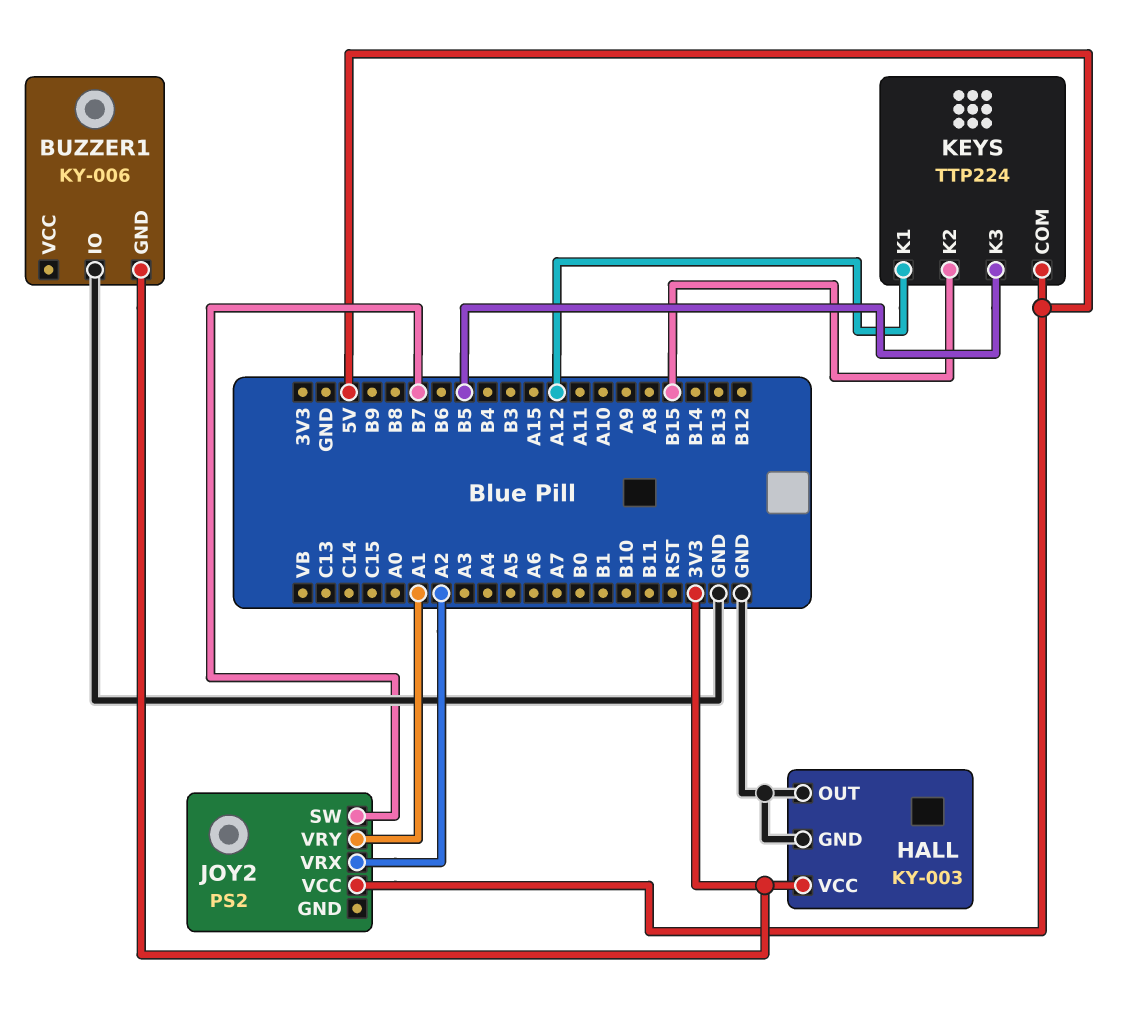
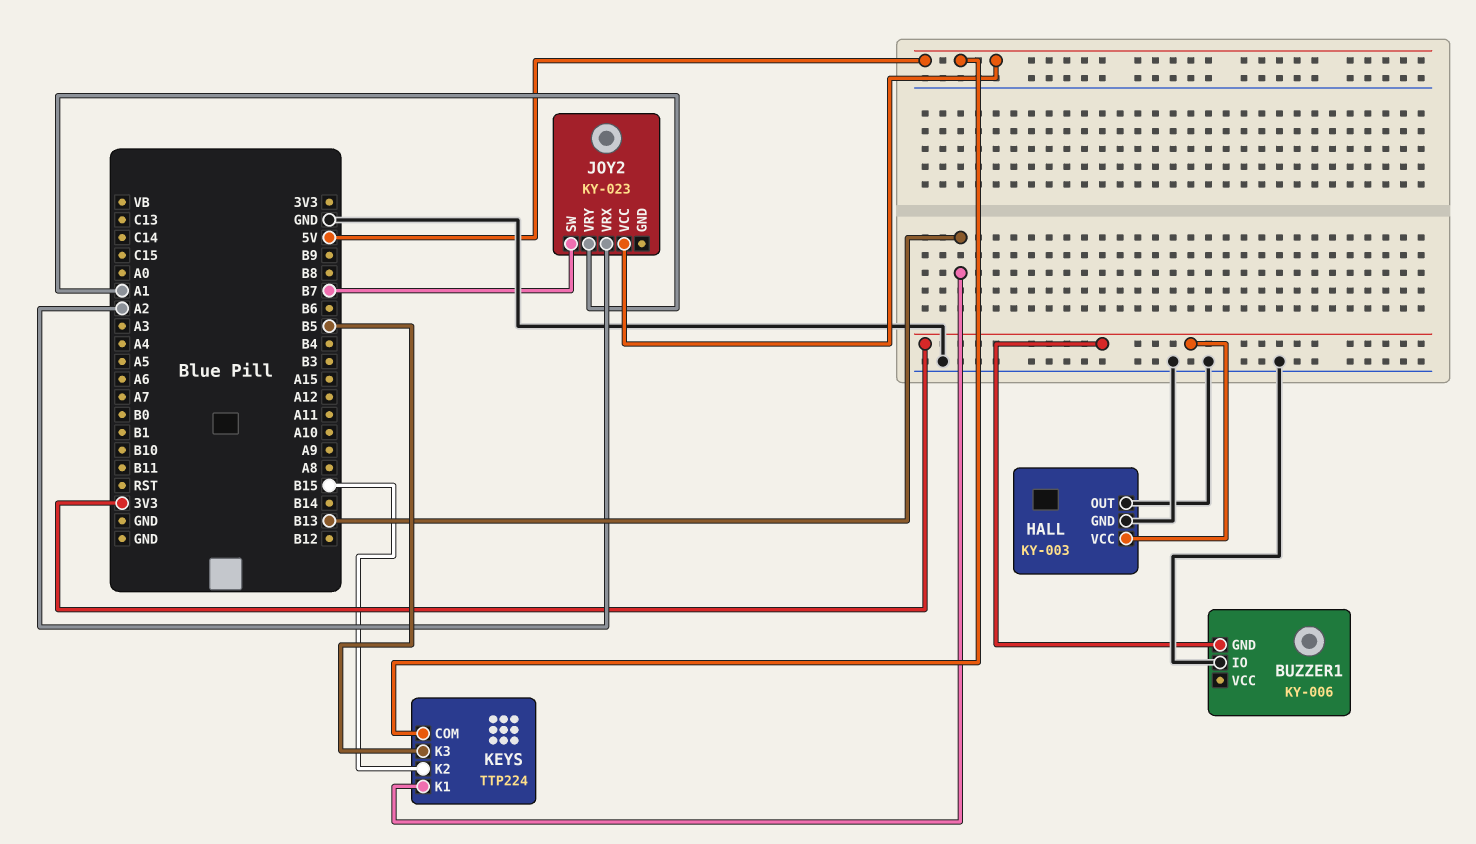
JOY2: PS2 -> KY-023
KEYS pin K1: A12 -> B13

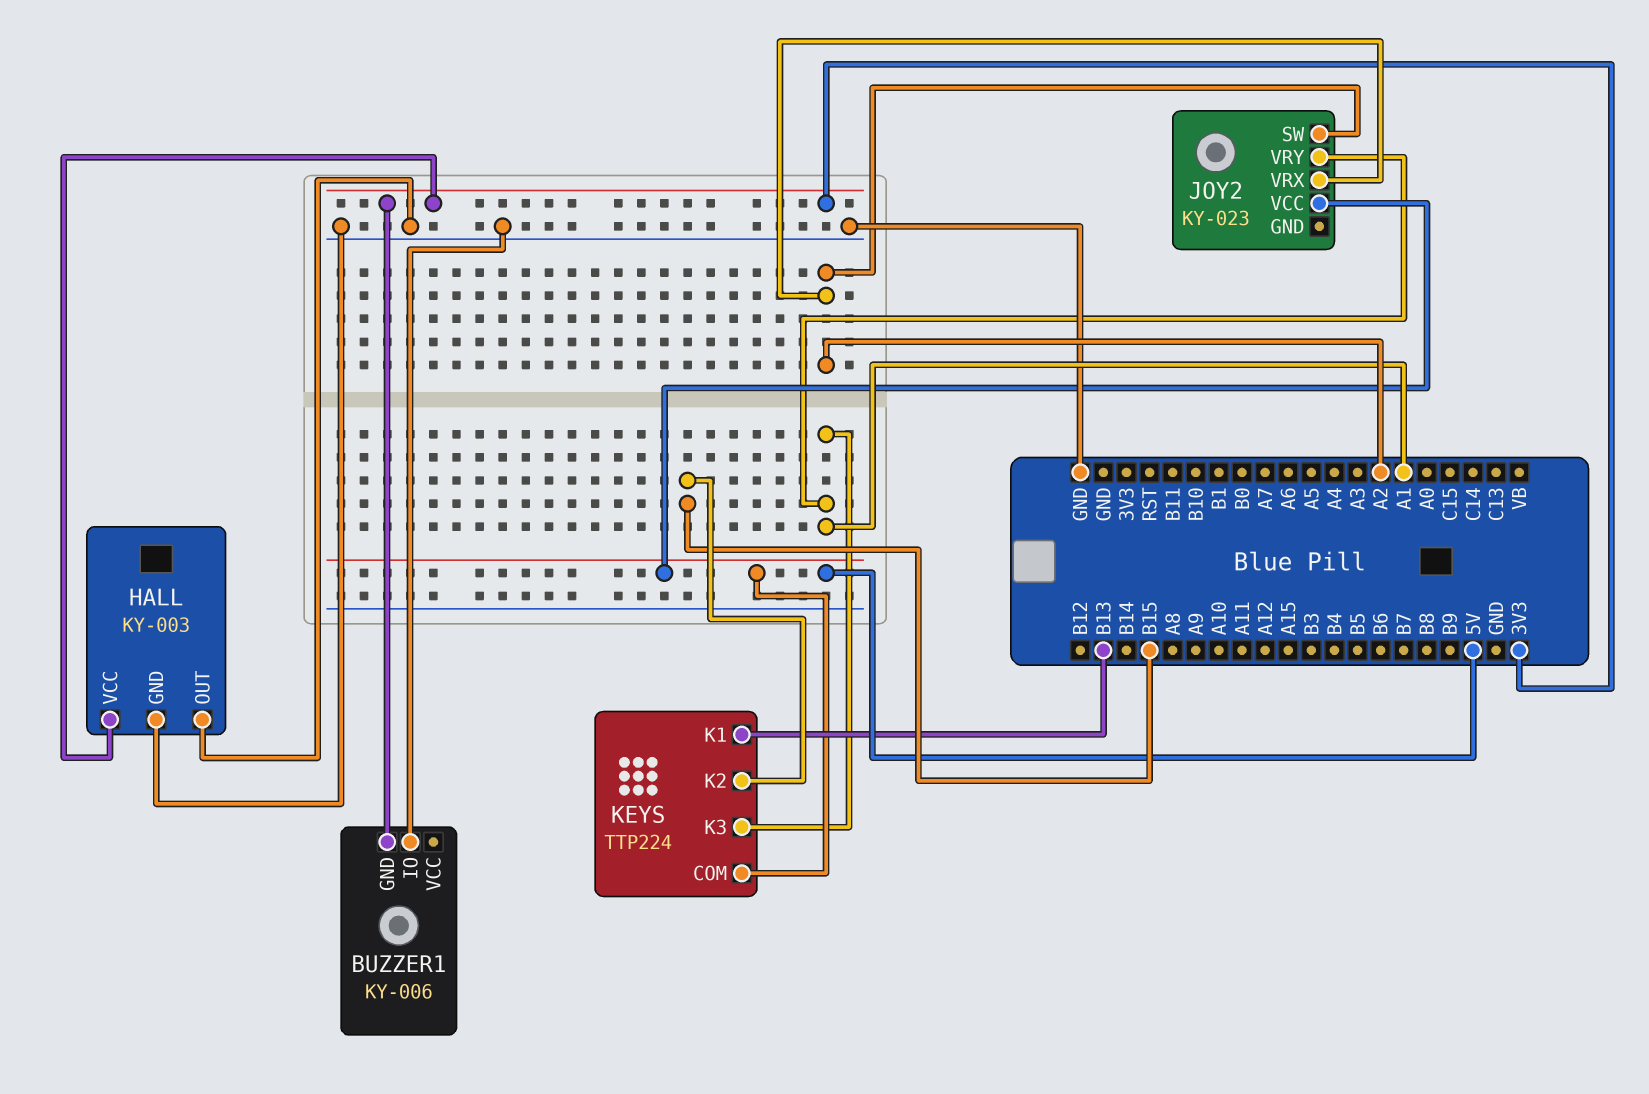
JOY2 pin SW: B7 -> A2
KEYS pin K3: B5 -> A1

